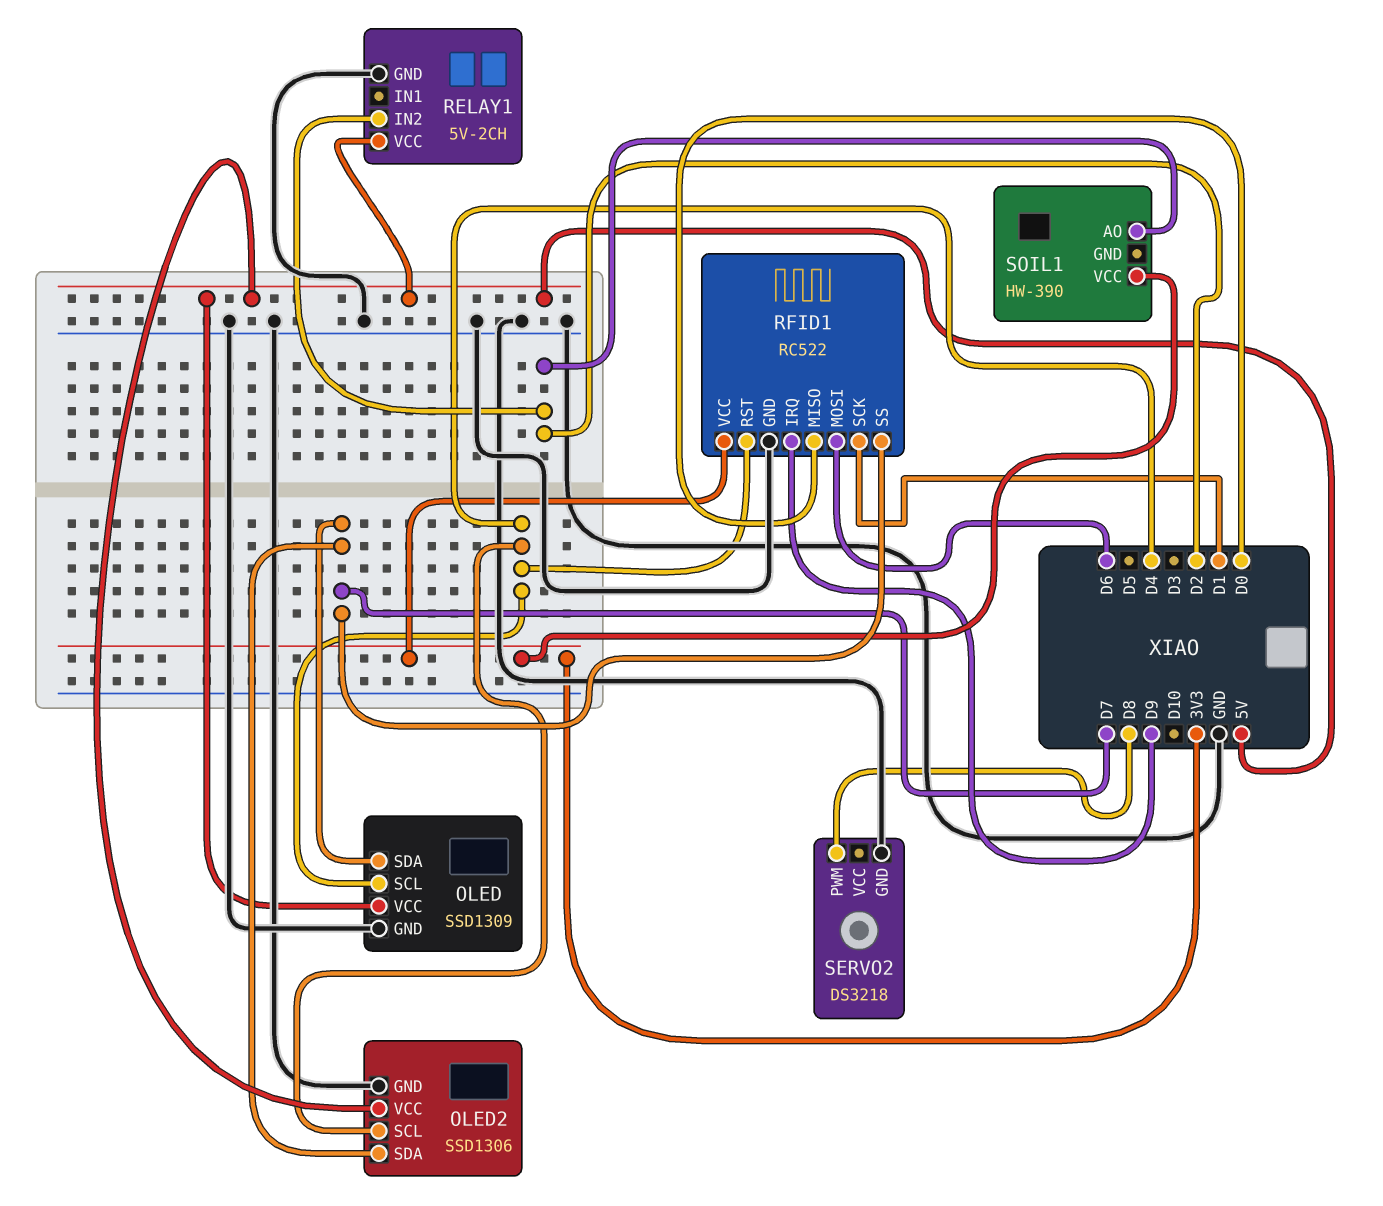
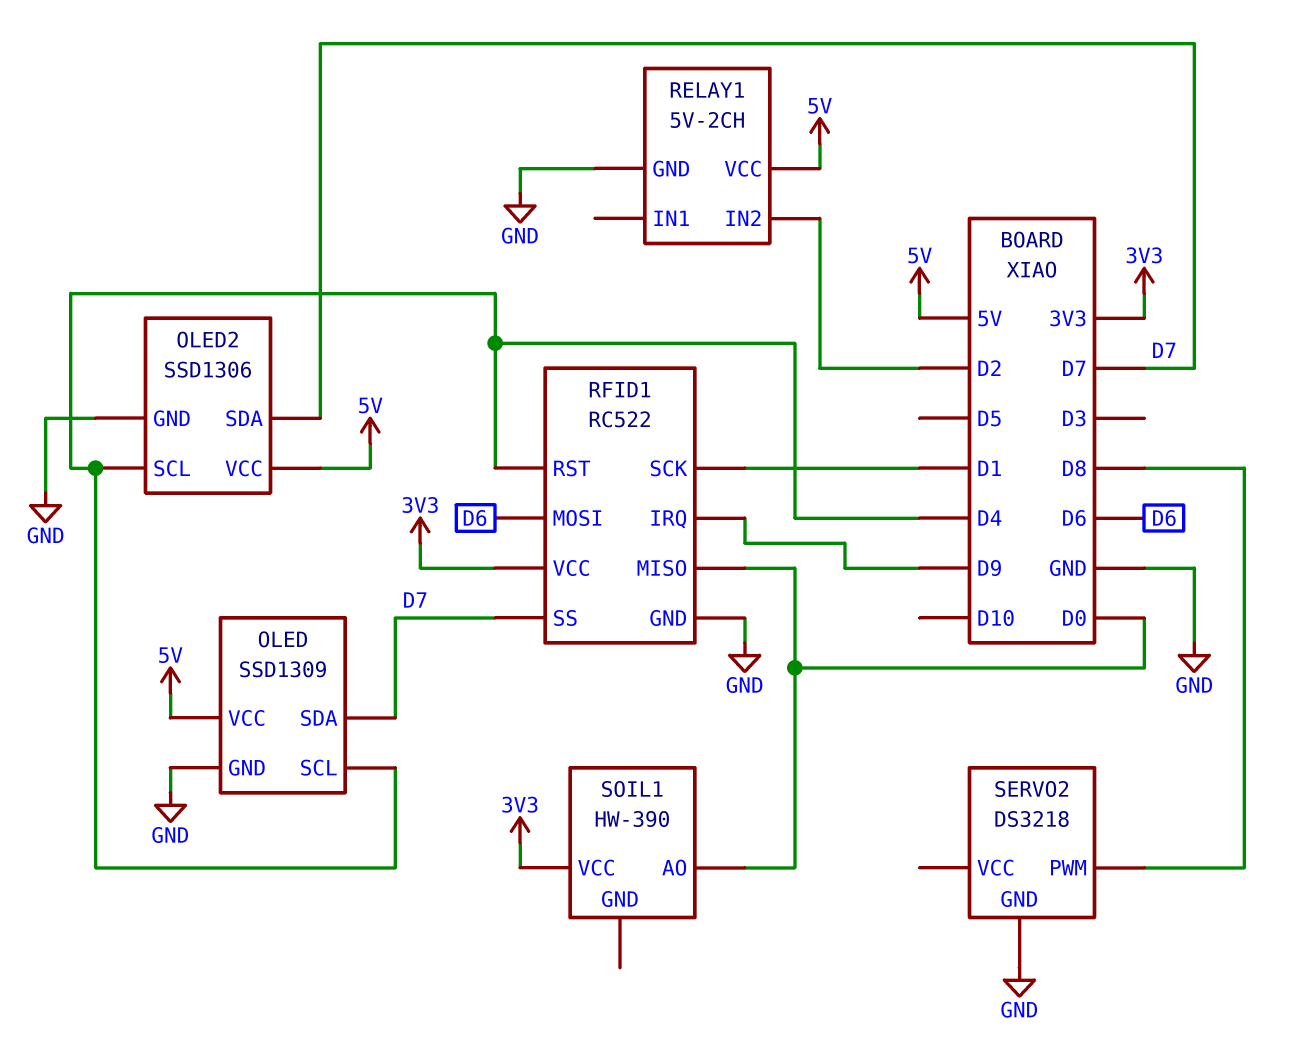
SOIL1 pin AO: D2 -> D0

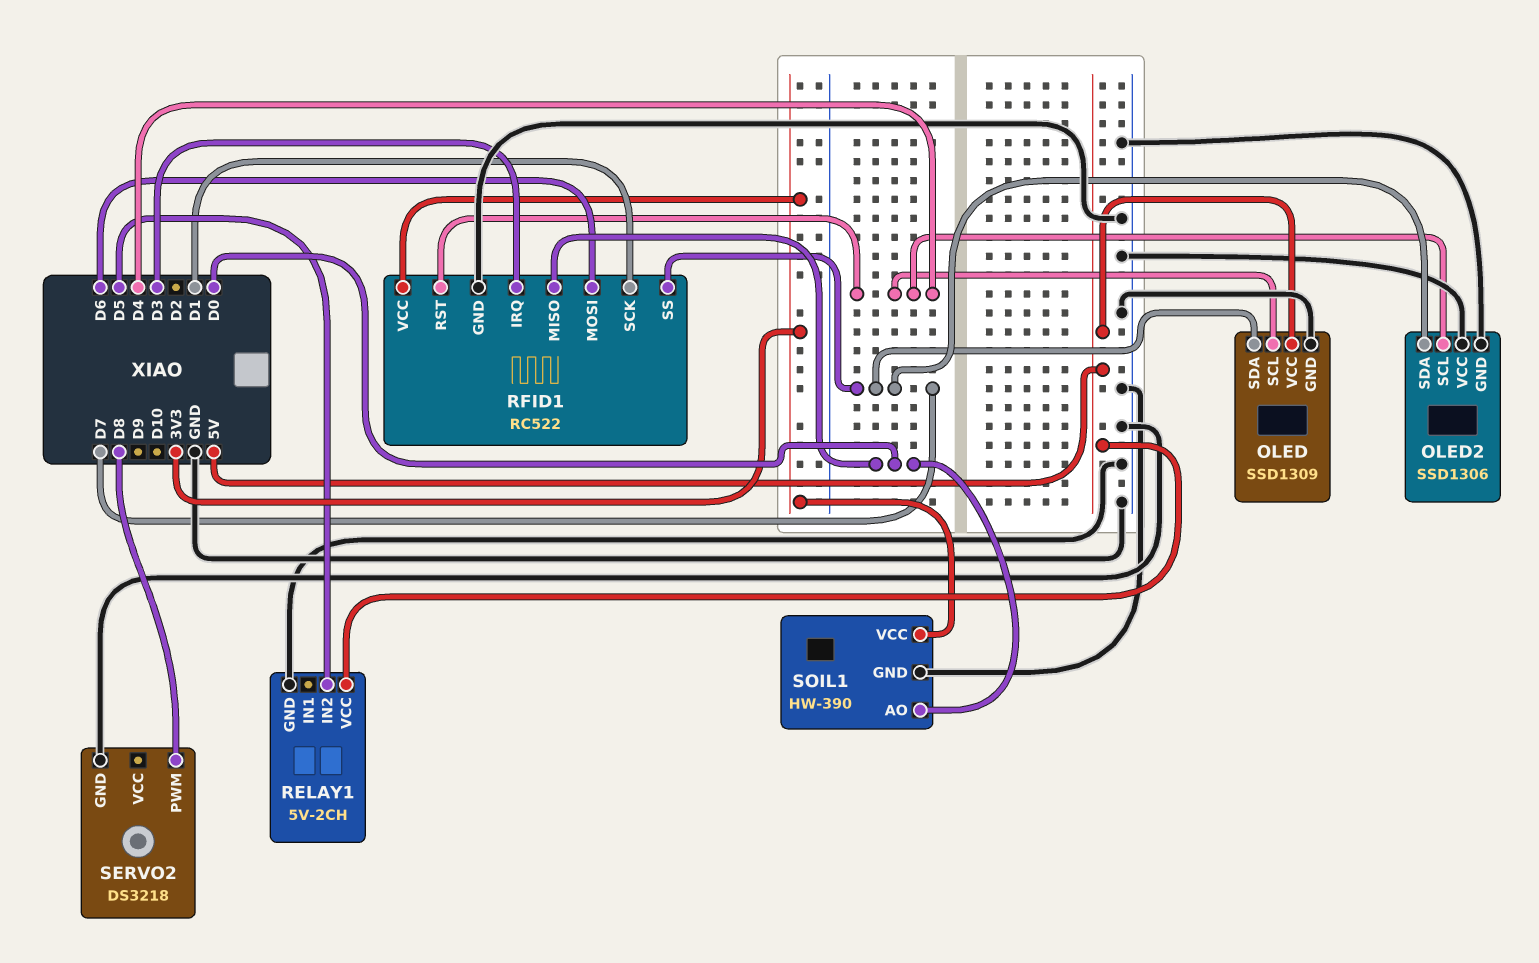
OLED2 pin VCC: 5V -> GND
RELAY1 pin IN2: D2 -> D5
RFID1 pin IRQ: D9 -> D3
SOIL1 pin GND: none -> GND

